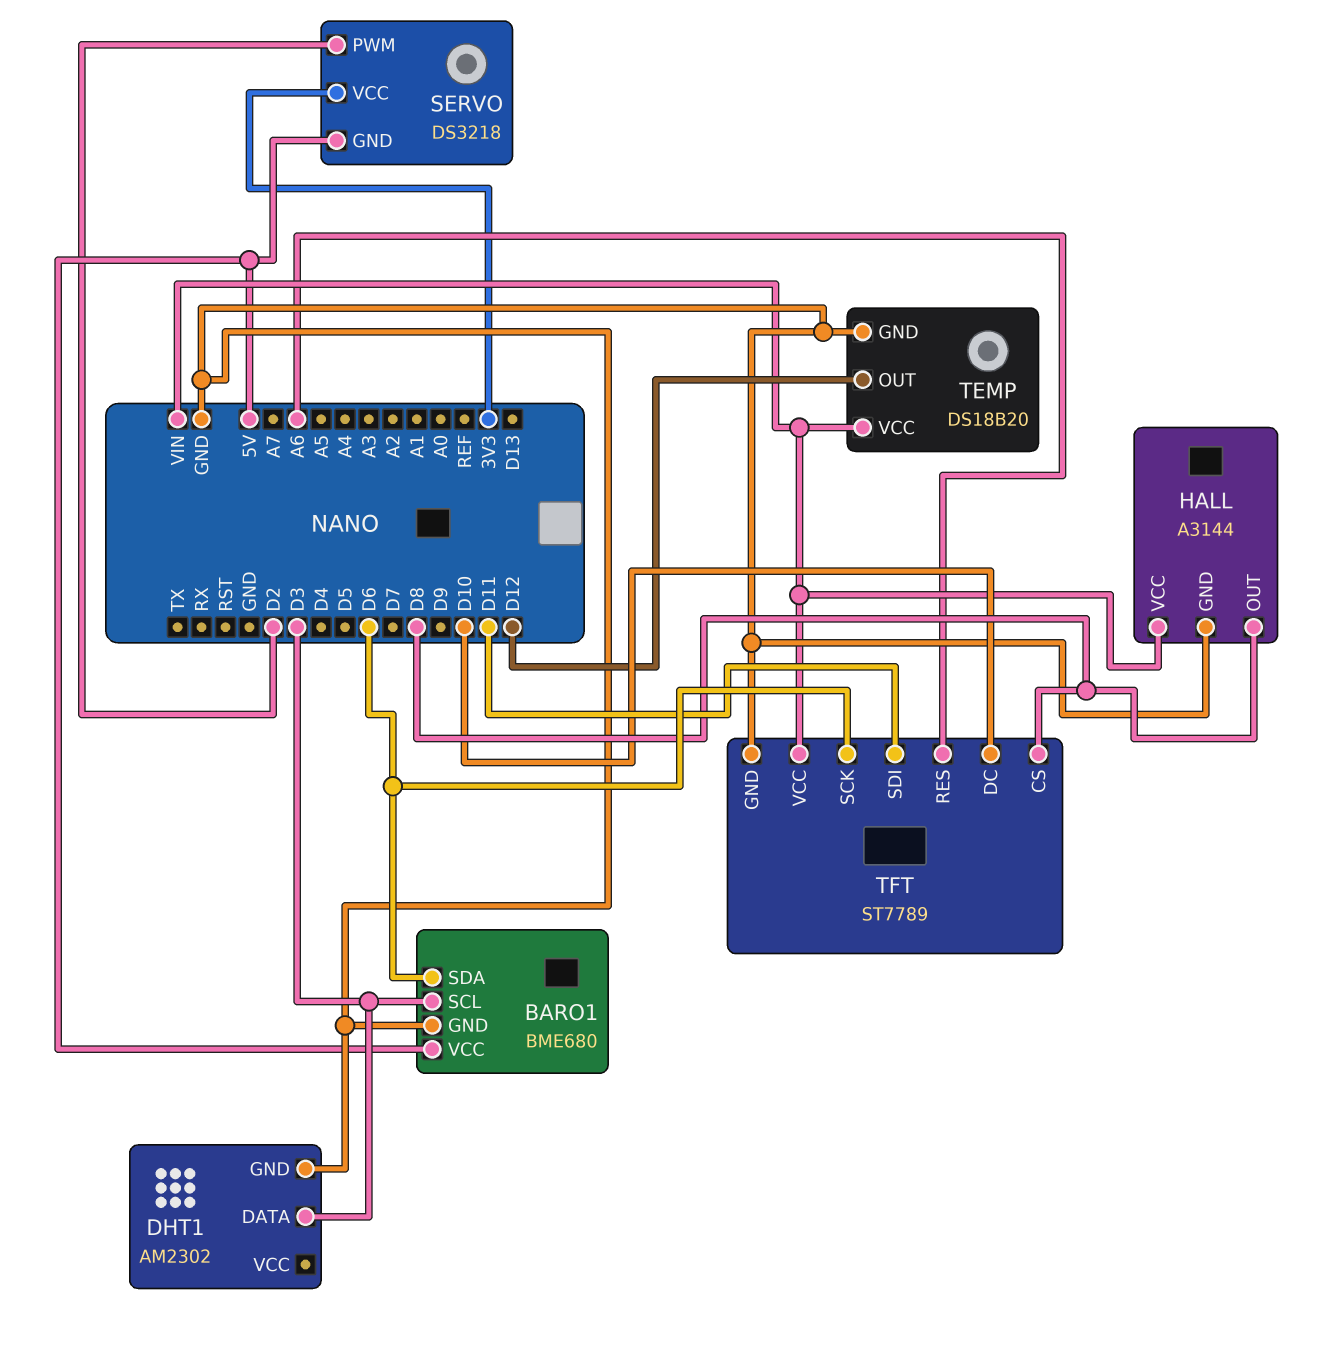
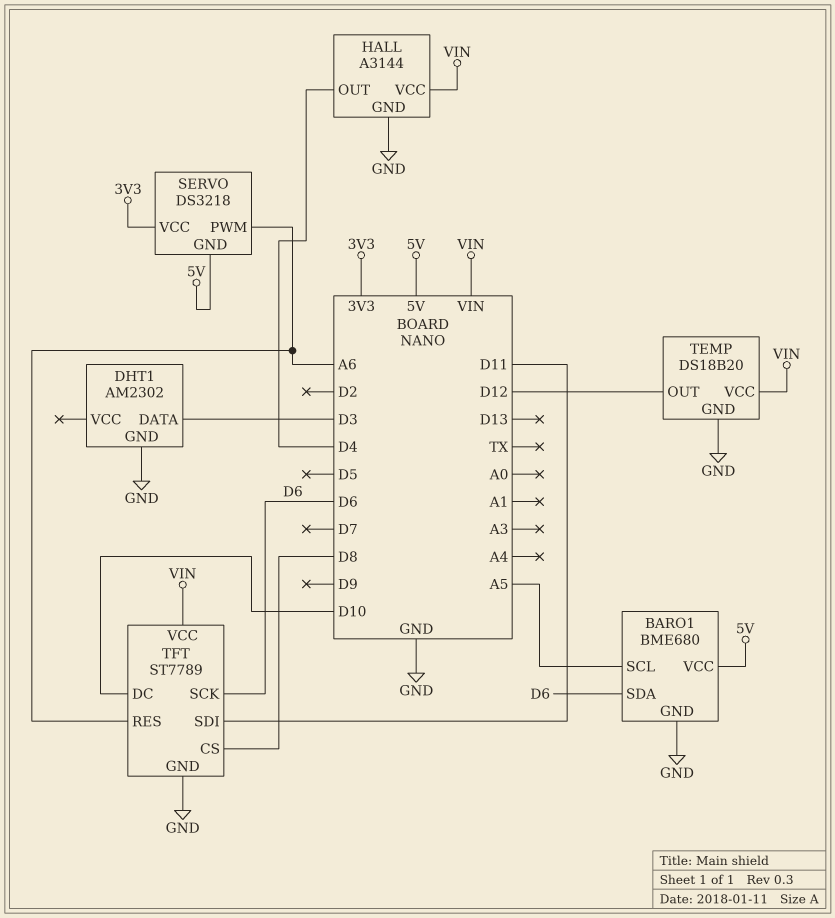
BARO1 pin SCL: D3 -> A5
HALL pin OUT: D8 -> D4
SERVO pin PWM: D2 -> A6

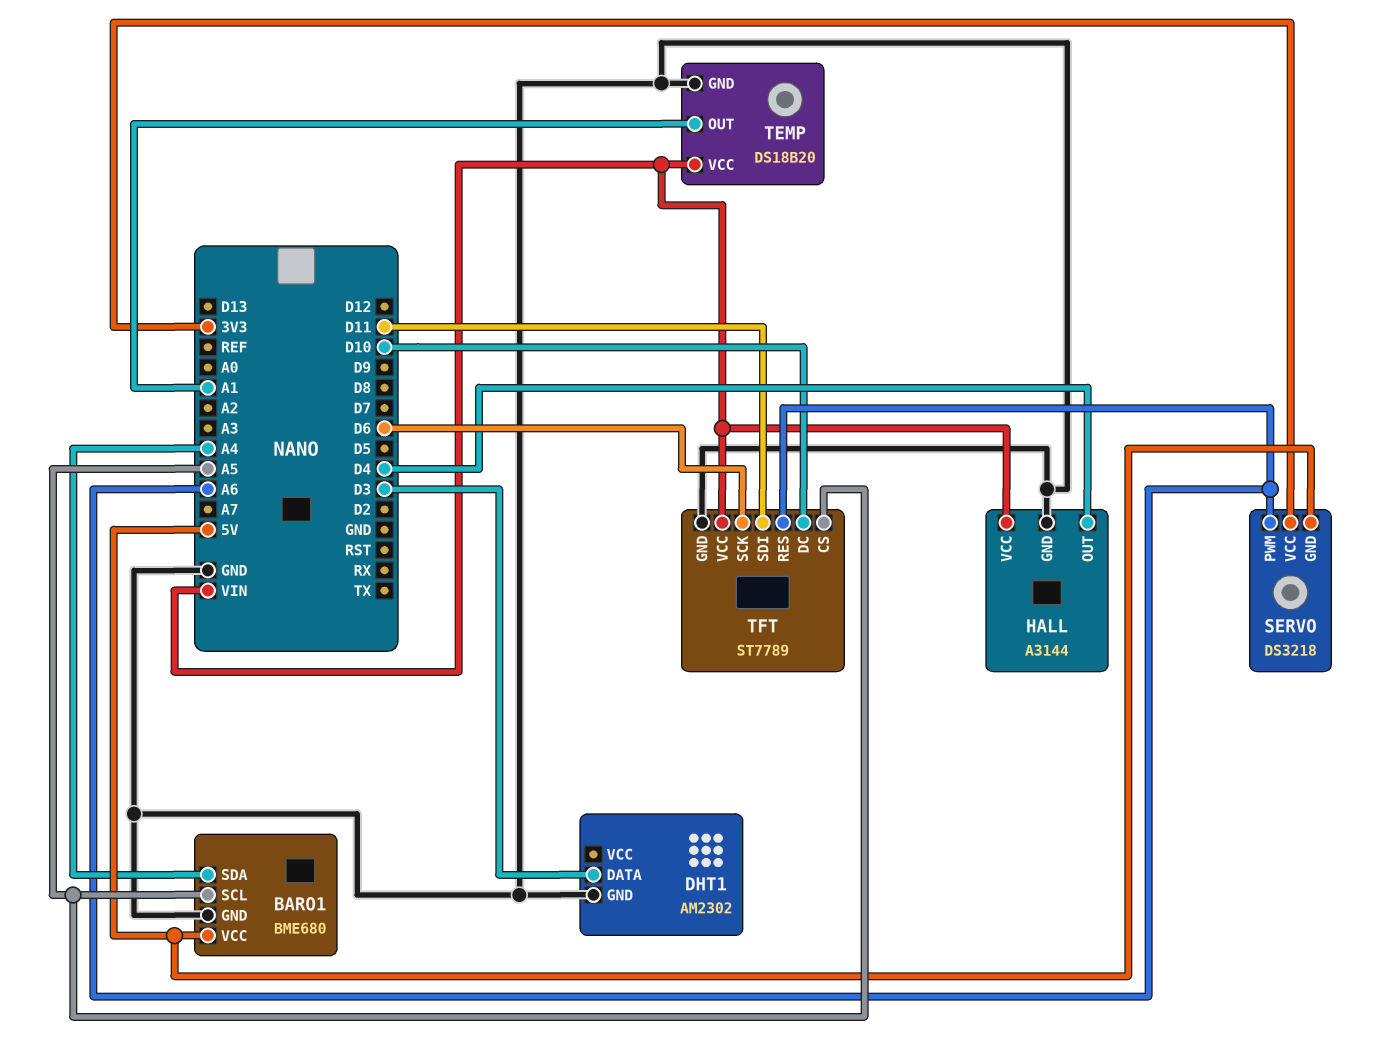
BARO1 pin SDA: D6 -> A4
TEMP pin OUT: D12 -> A1
TFT pin CS: D8 -> A5

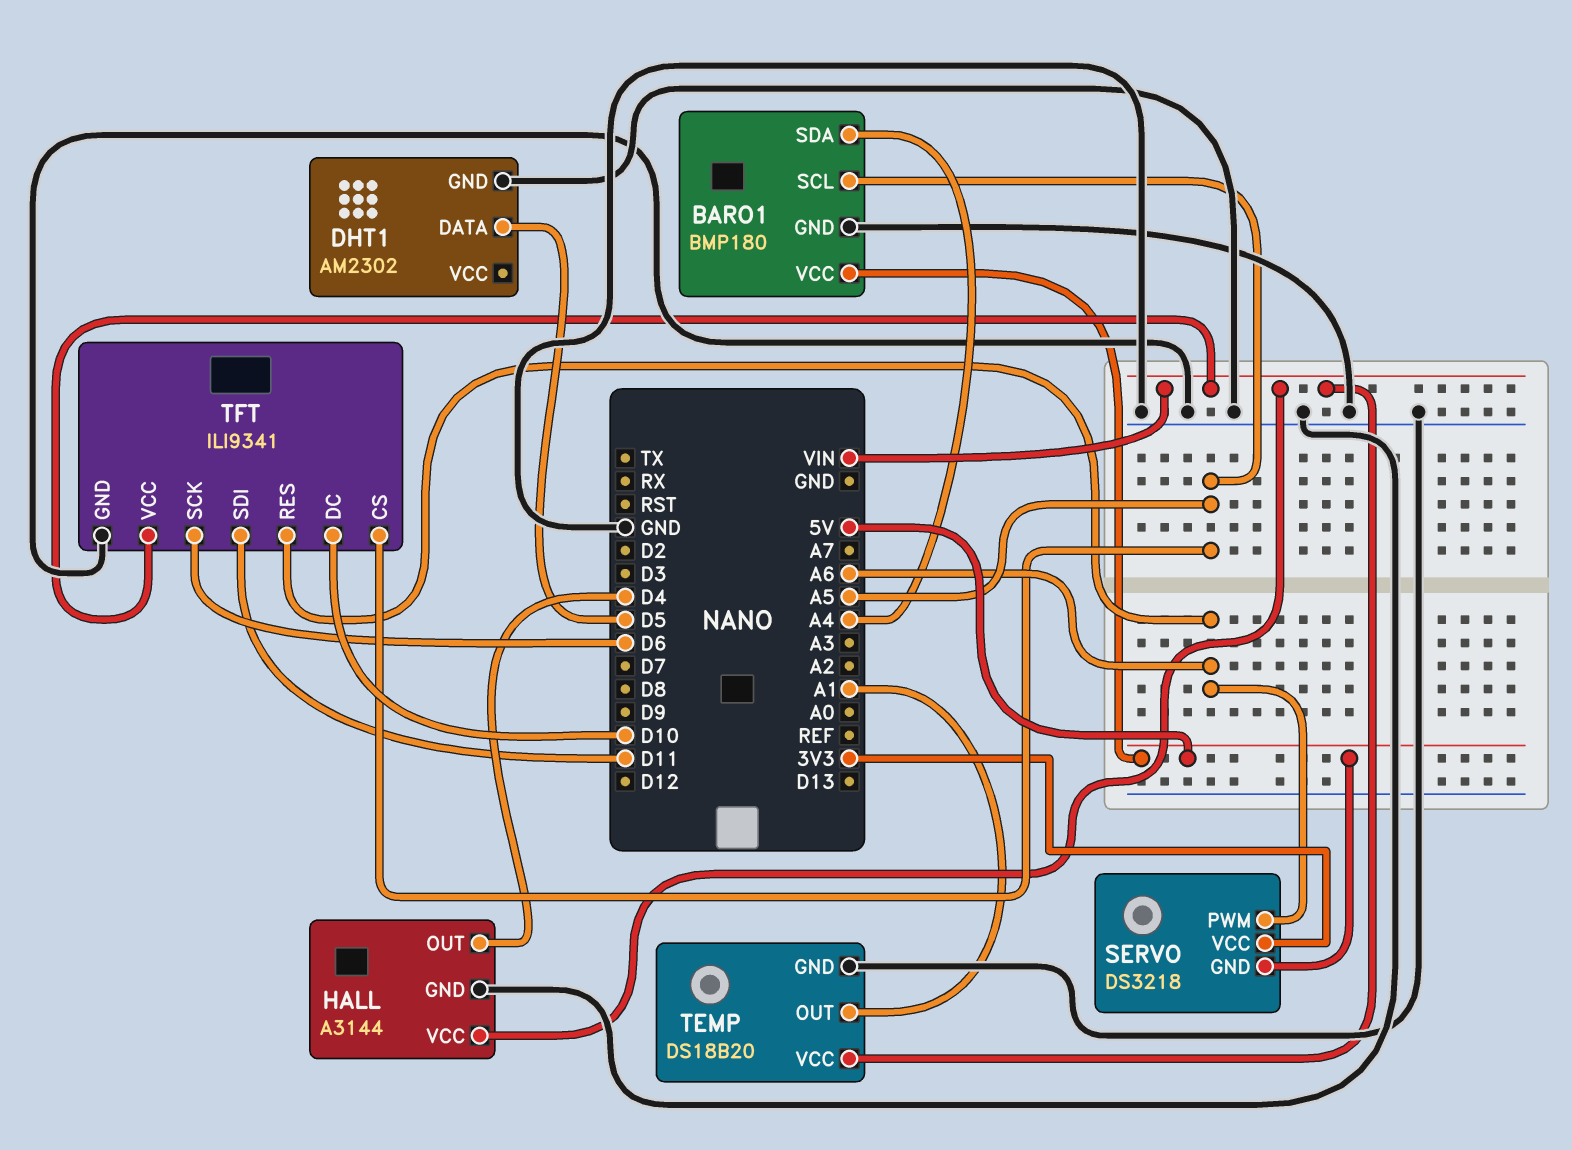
BARO1: BME680 -> BMP180
DHT1 pin DATA: D3 -> D5
TFT: ST7789 -> ILI9341

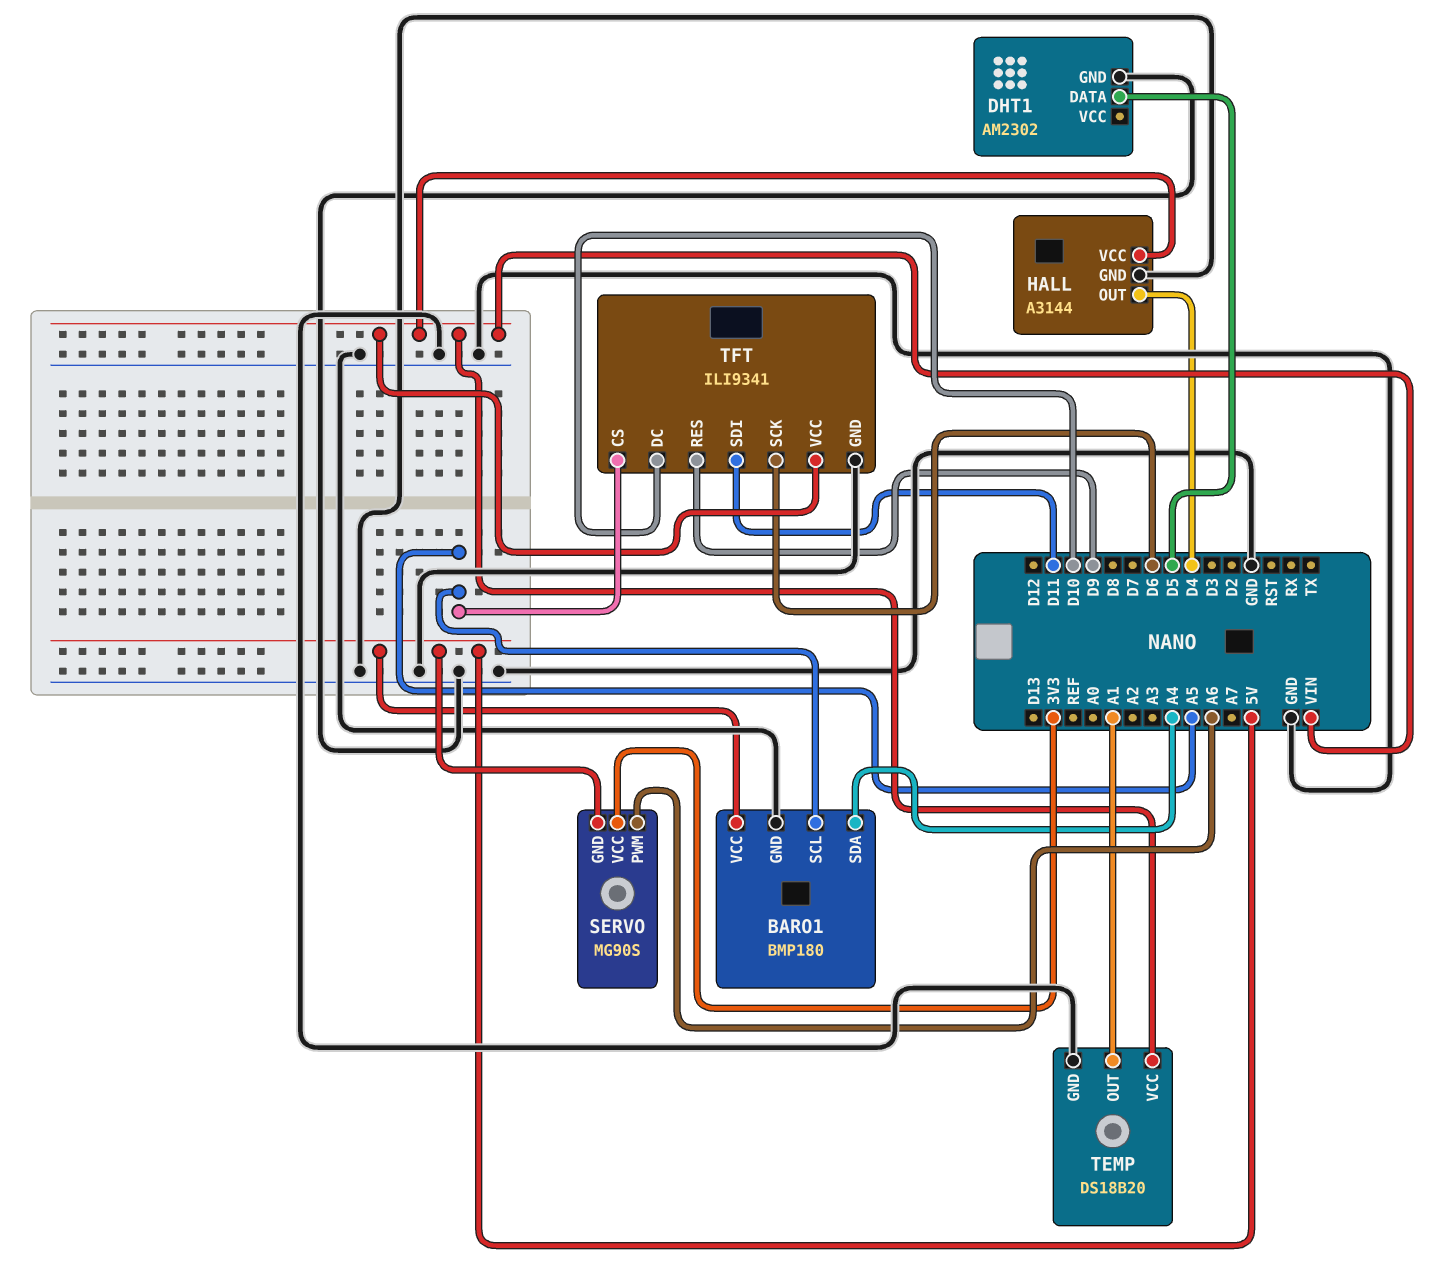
SERVO: DS3218 -> MG90S
TFT pin RES: A6 -> D9

